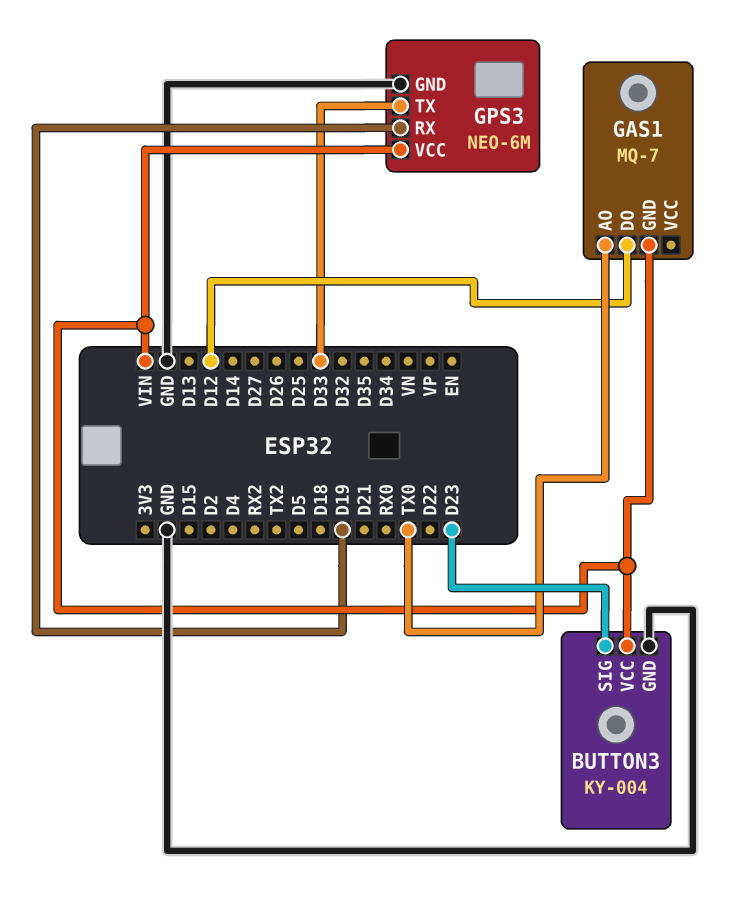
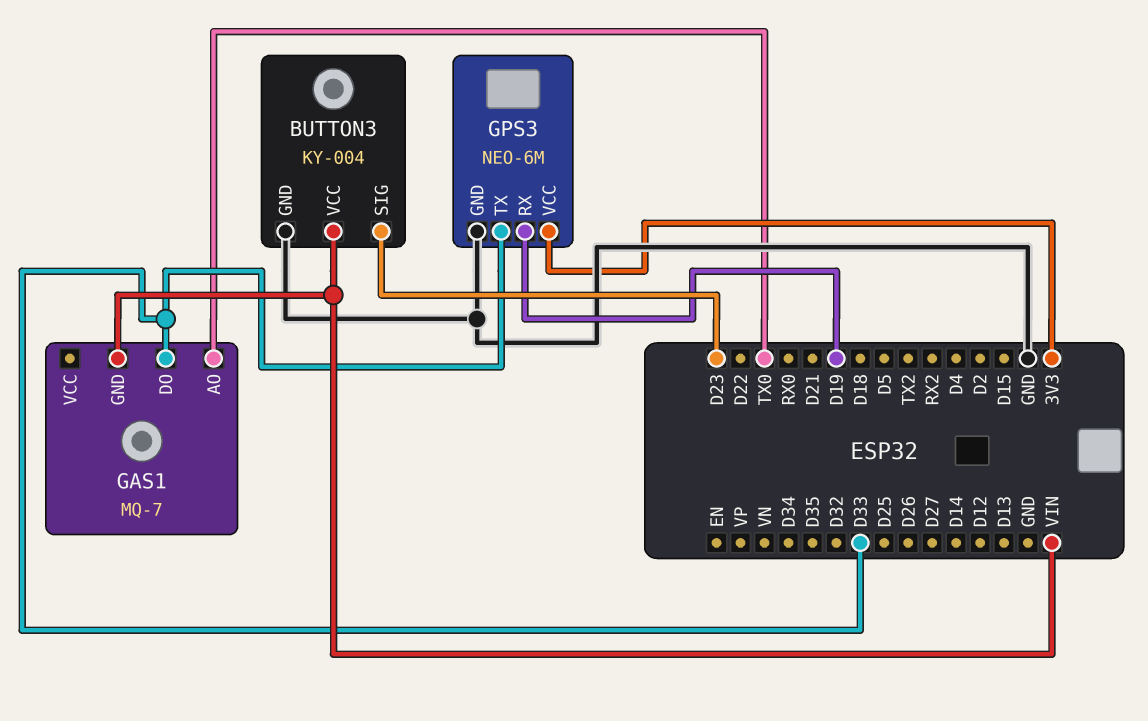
GAS1 pin DO: D12 -> D33
GPS3 pin VCC: VIN -> 3V3

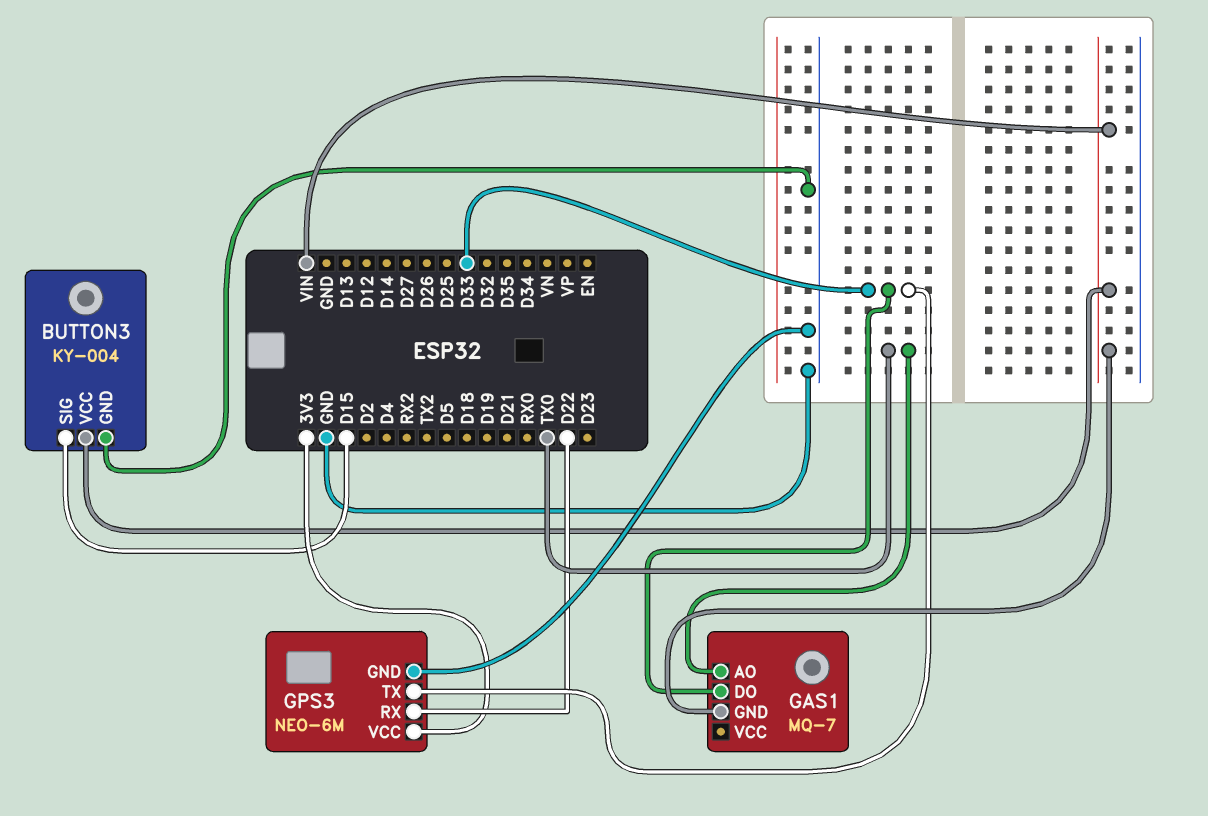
BUTTON3 pin SIG: D23 -> D15
GPS3 pin RX: D19 -> D22

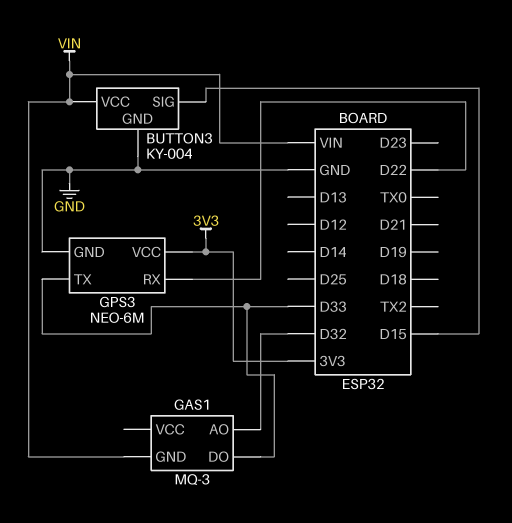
GAS1: MQ-7 -> MQ-3
GAS1 pin AO: TX0 -> D32

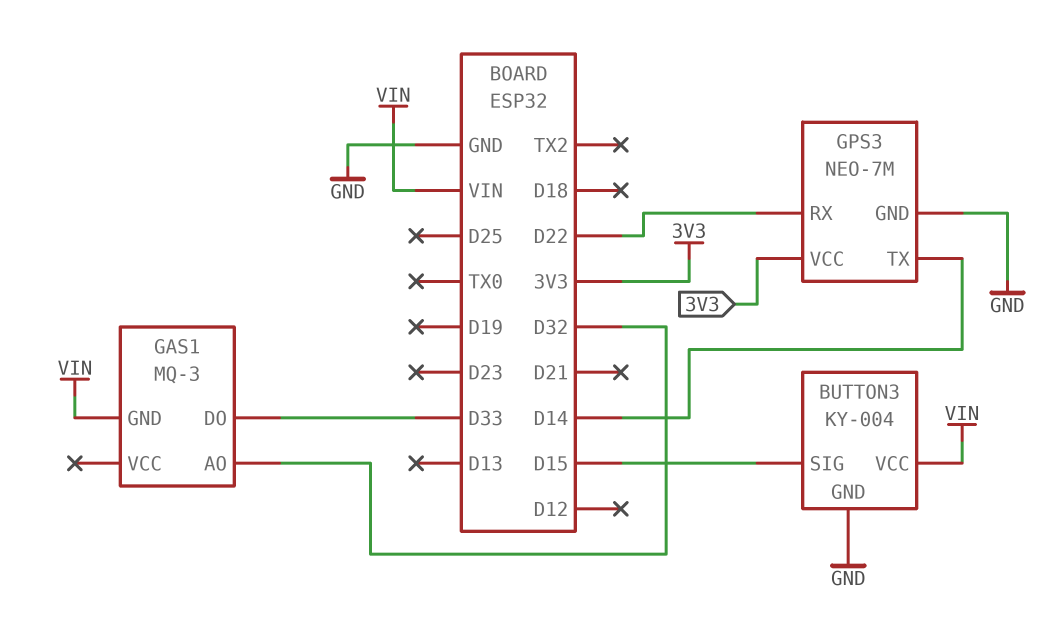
GPS3: NEO-6M -> NEO-7M
GPS3 pin TX: D33 -> D14

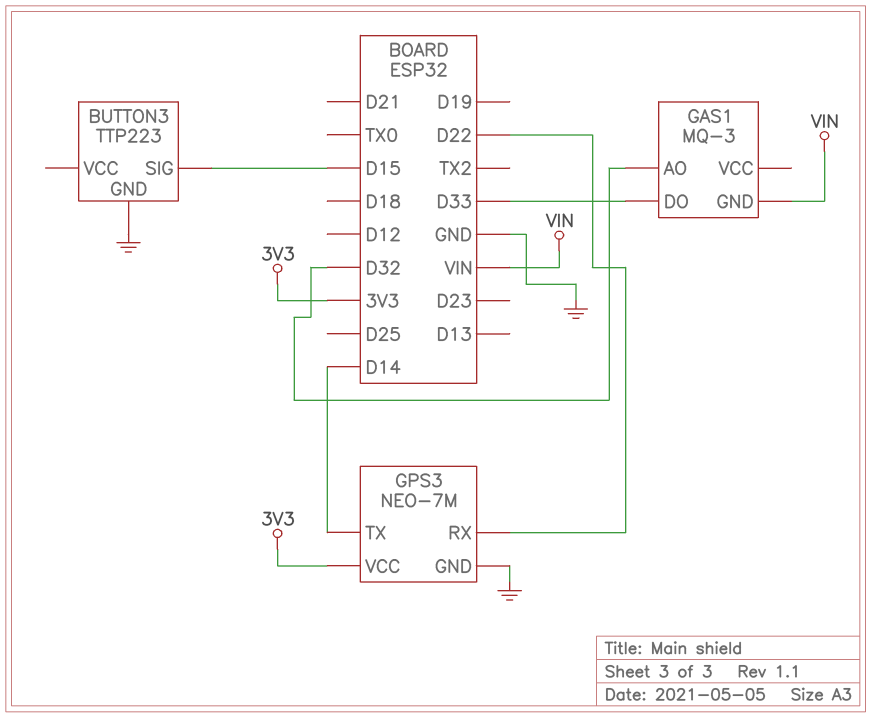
BUTTON3: KY-004 -> TTP223
BUTTON3 pin VCC: VIN -> none

